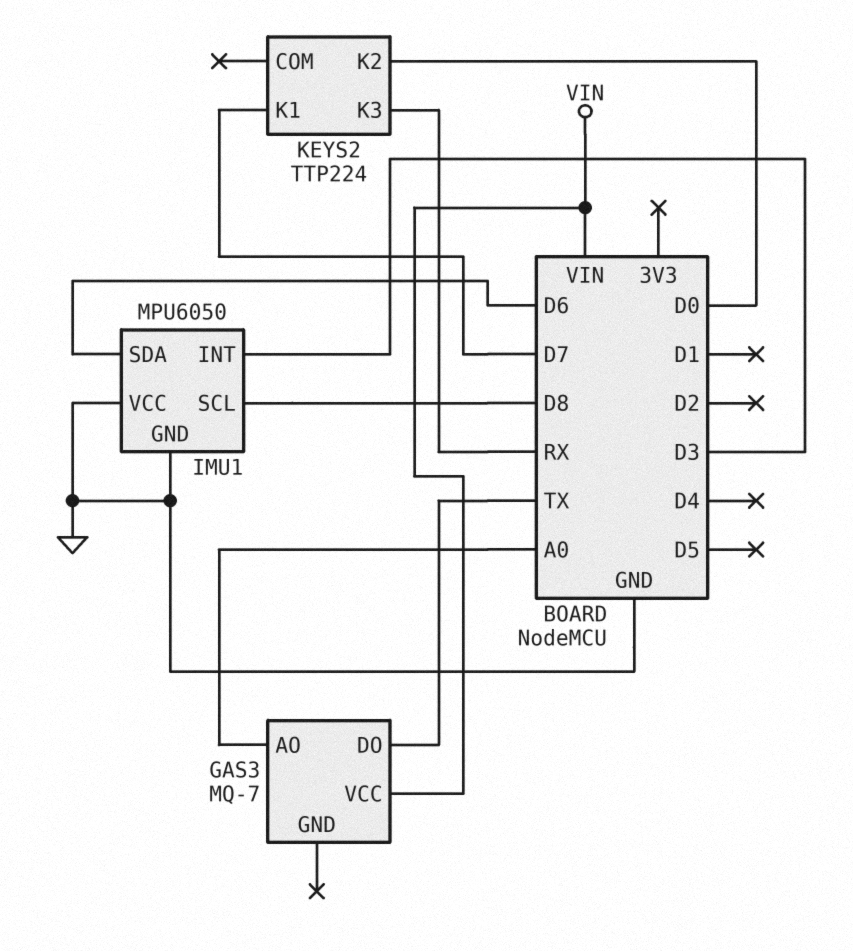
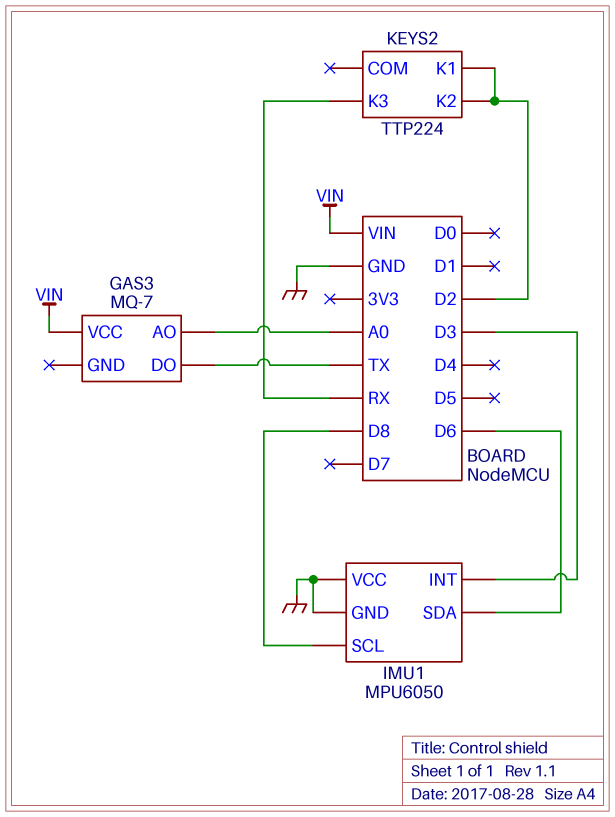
KEYS2 pin K1: D7 -> D2
KEYS2 pin K2: D0 -> D2

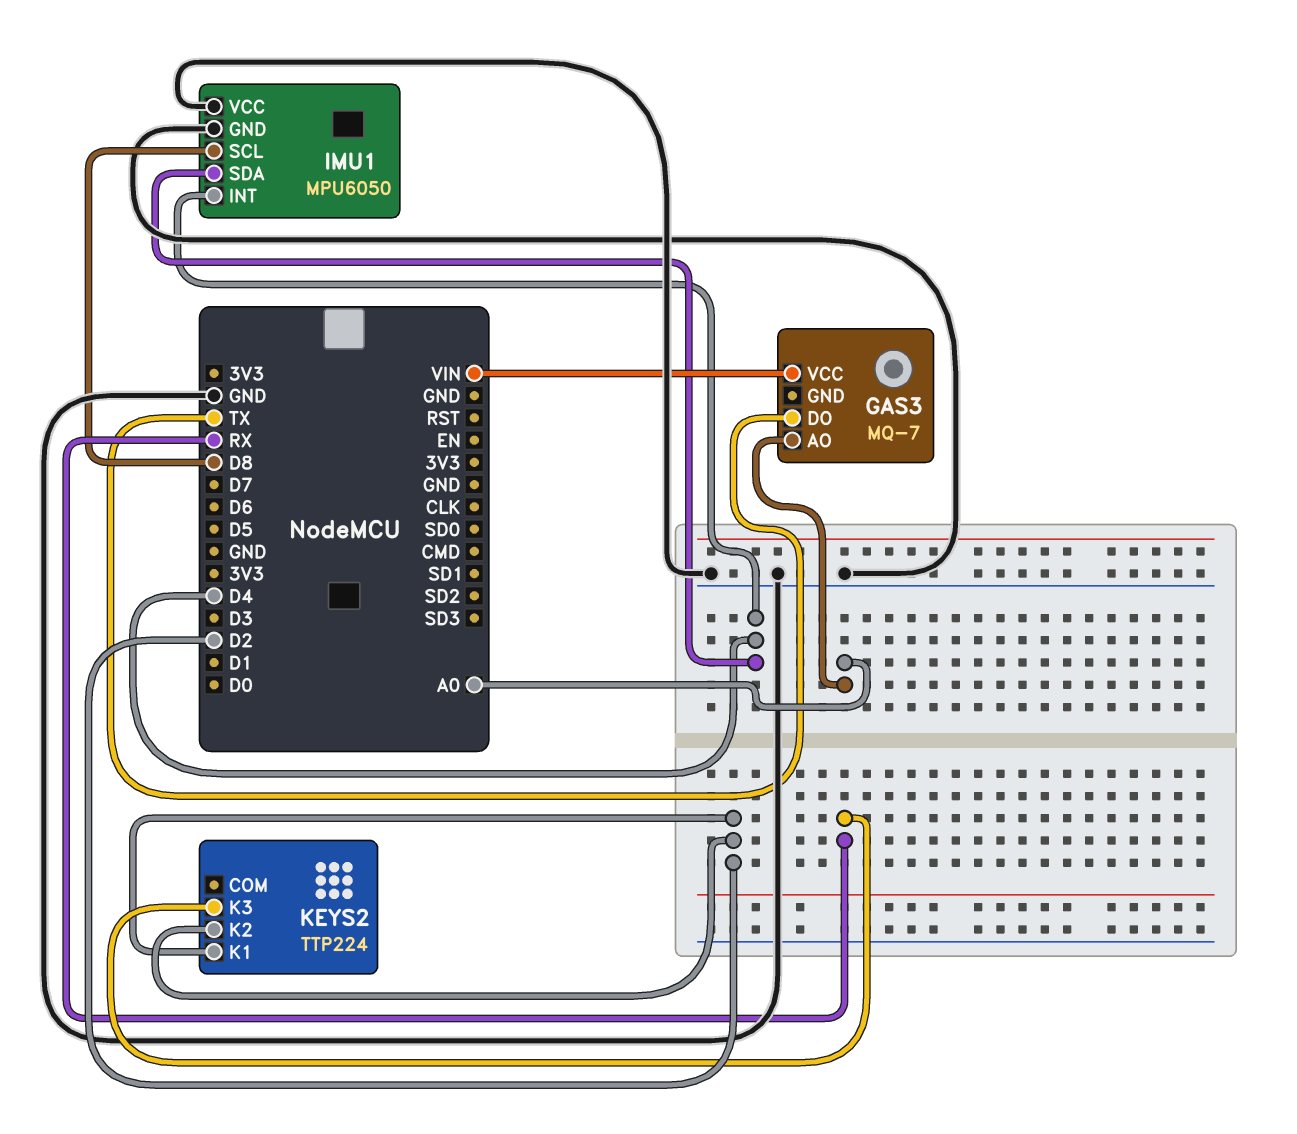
IMU1 pin INT: D3 -> D4
IMU1 pin SDA: D6 -> D4

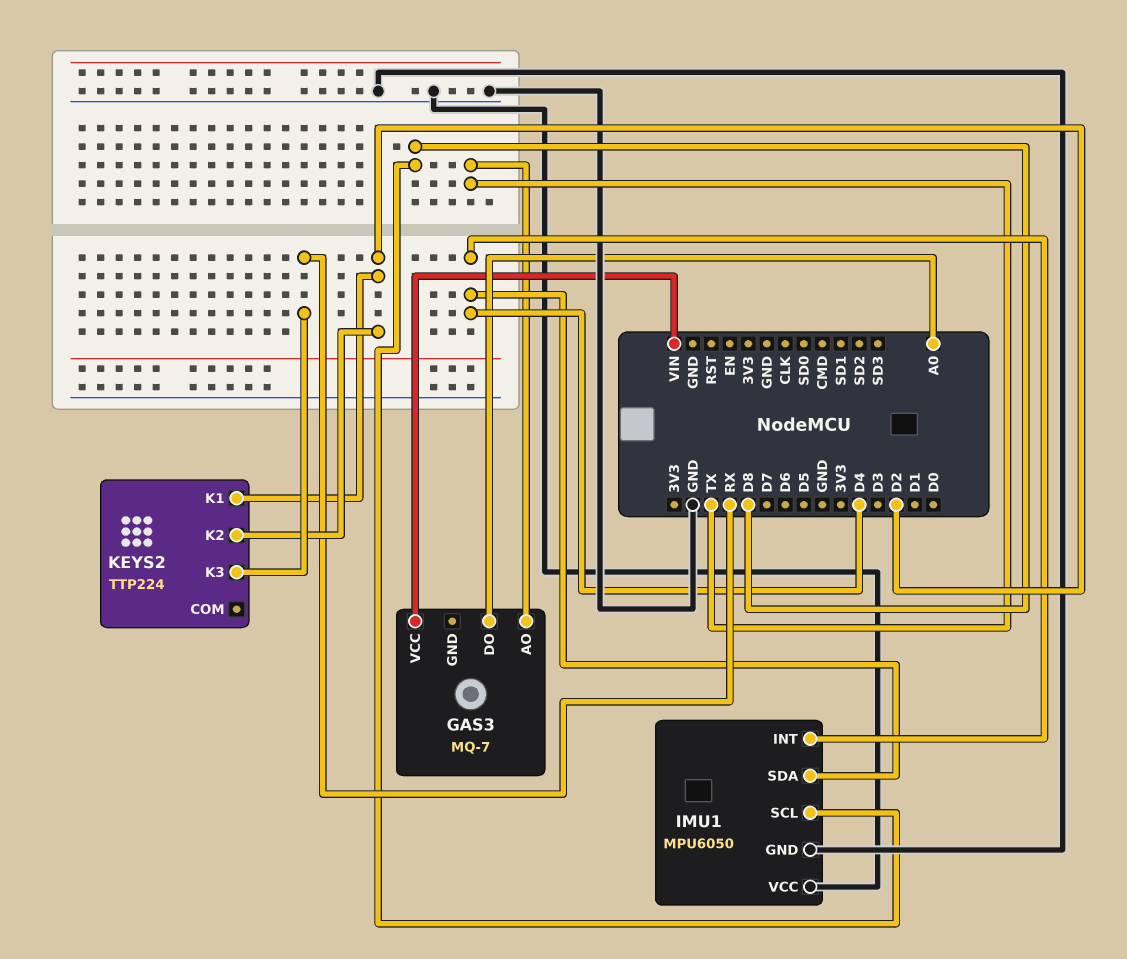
GAS3 pin AO: A0 -> TX
GAS3 pin DO: TX -> A0

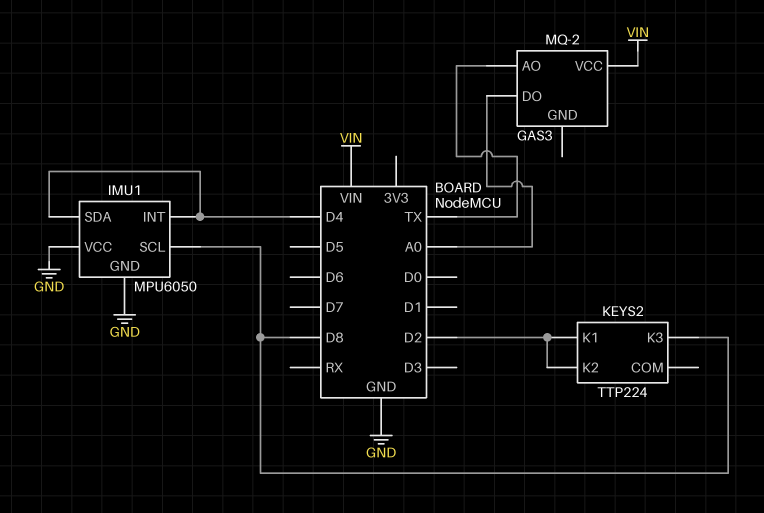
GAS3: MQ-7 -> MQ-2
KEYS2 pin K3: RX -> D8

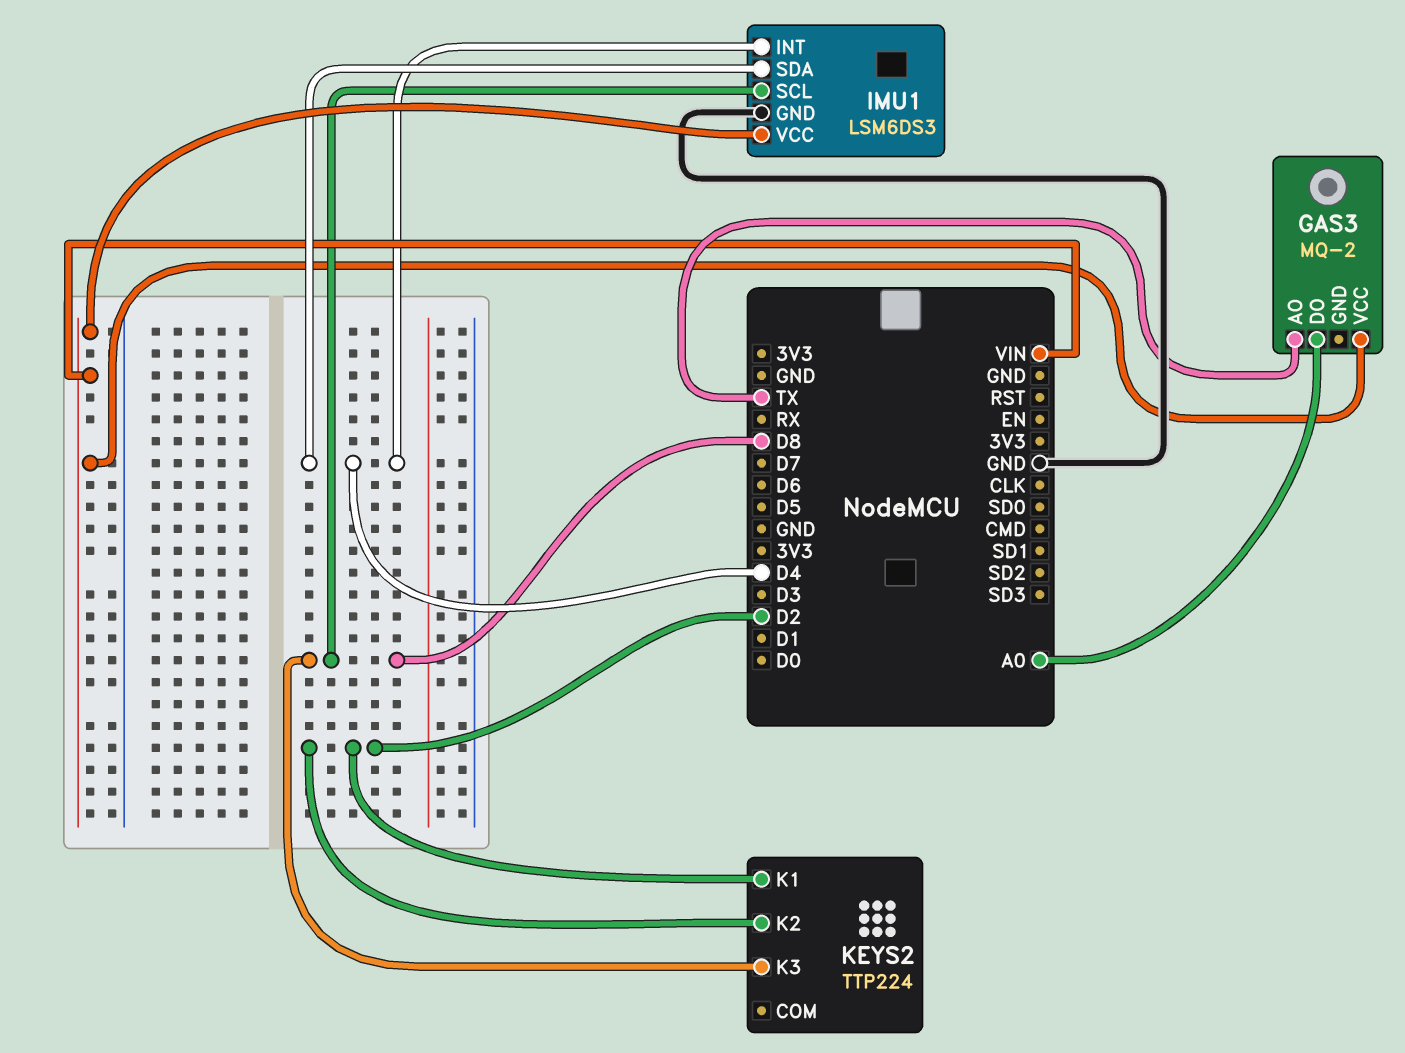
IMU1: MPU6050 -> LSM6DS3
IMU1 pin VCC: GND -> VIN

